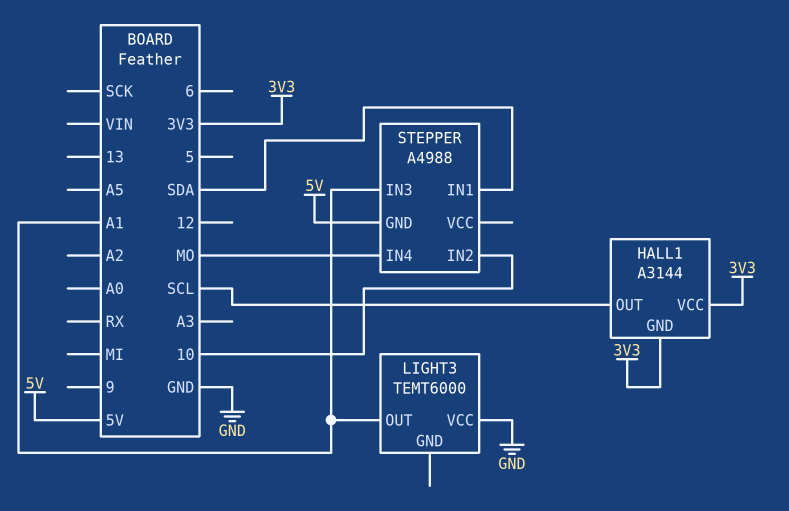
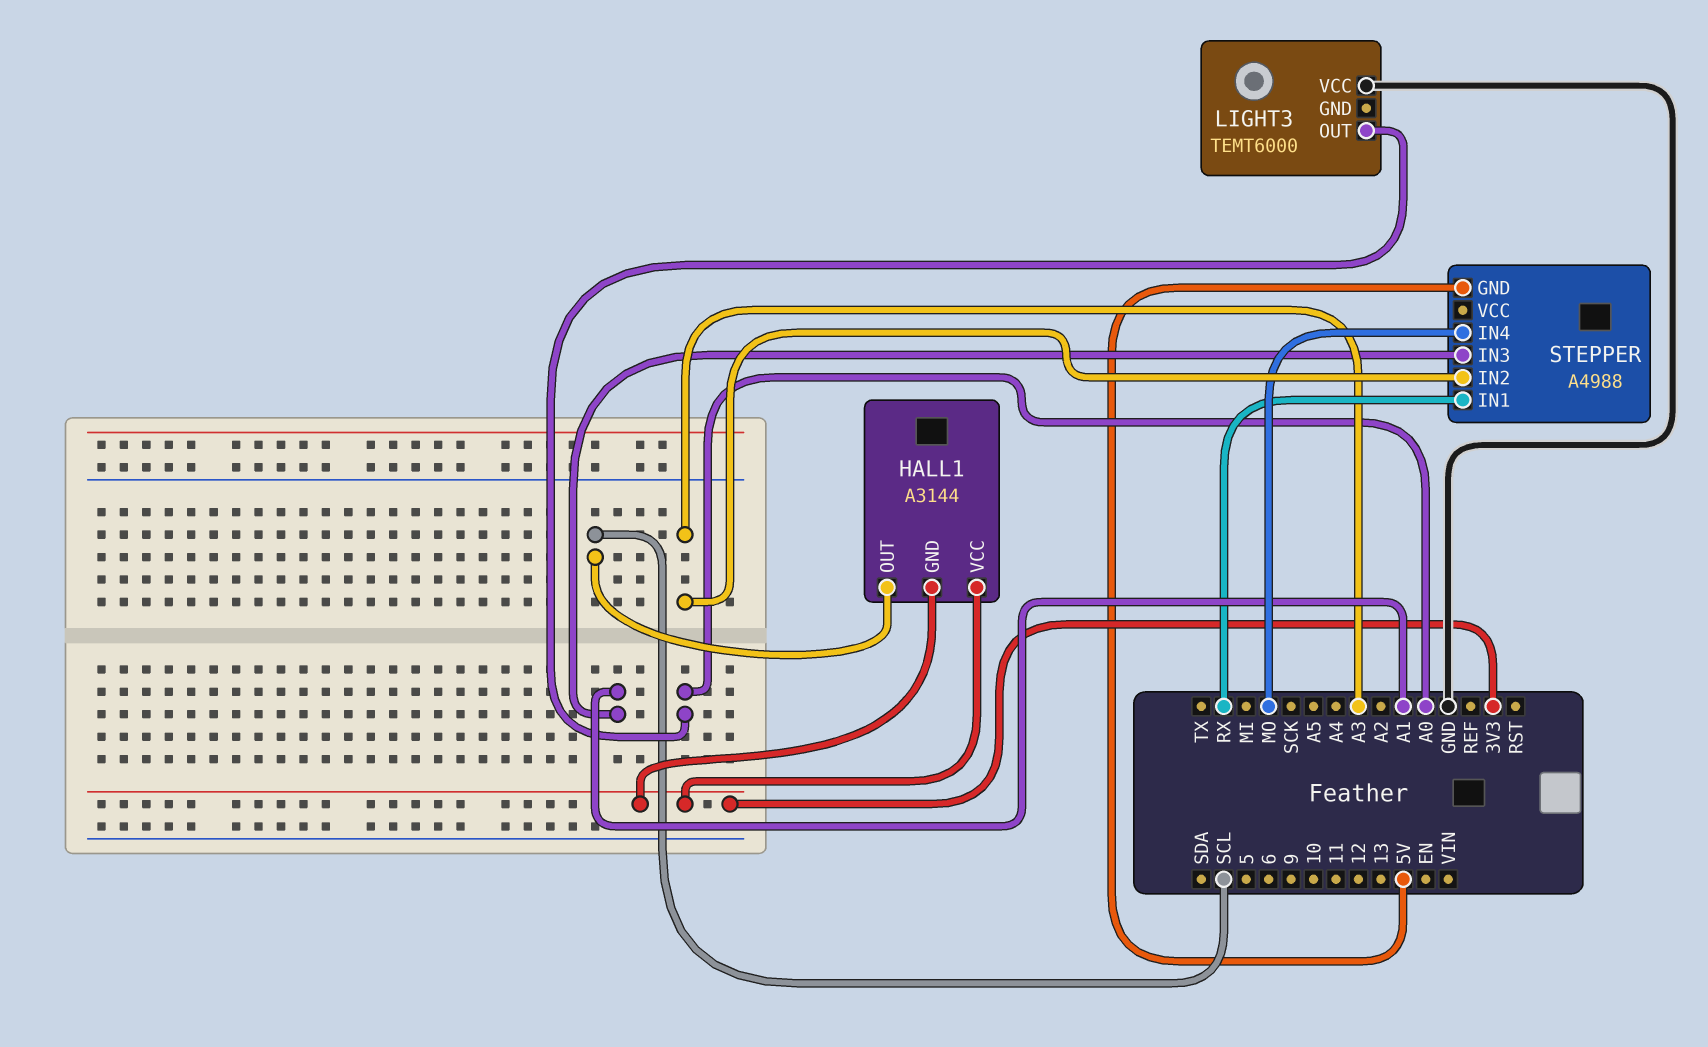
LIGHT3 pin OUT: A1 -> A0
STEPPER pin IN1: SDA -> RX
STEPPER pin IN2: 10 -> A3

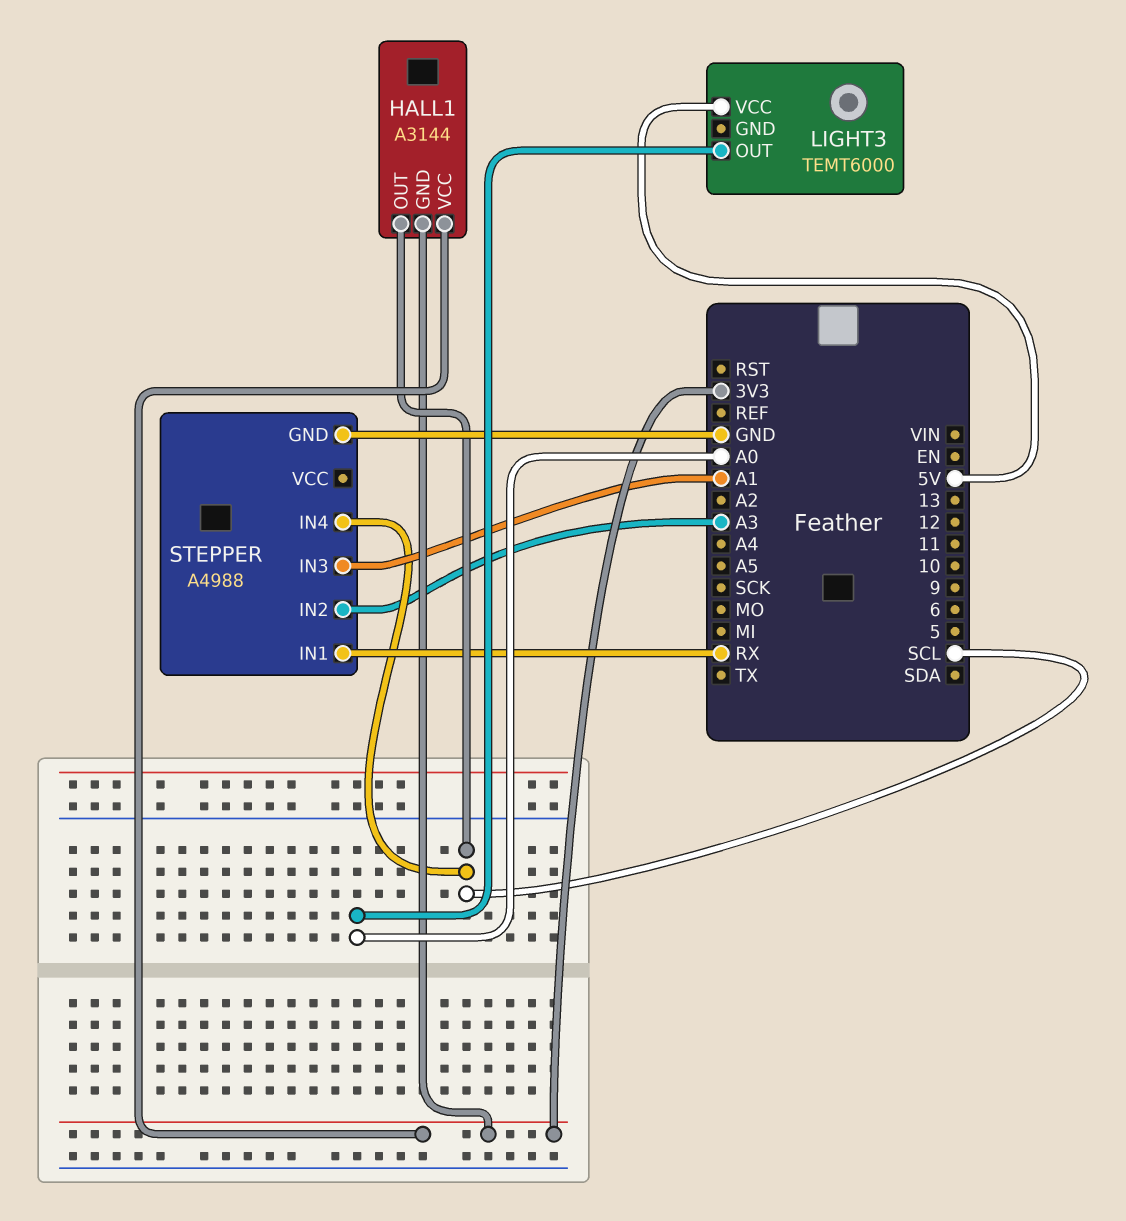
LIGHT3 pin VCC: GND -> 5V
STEPPER pin GND: 5V -> GND
STEPPER pin IN4: MO -> SCL

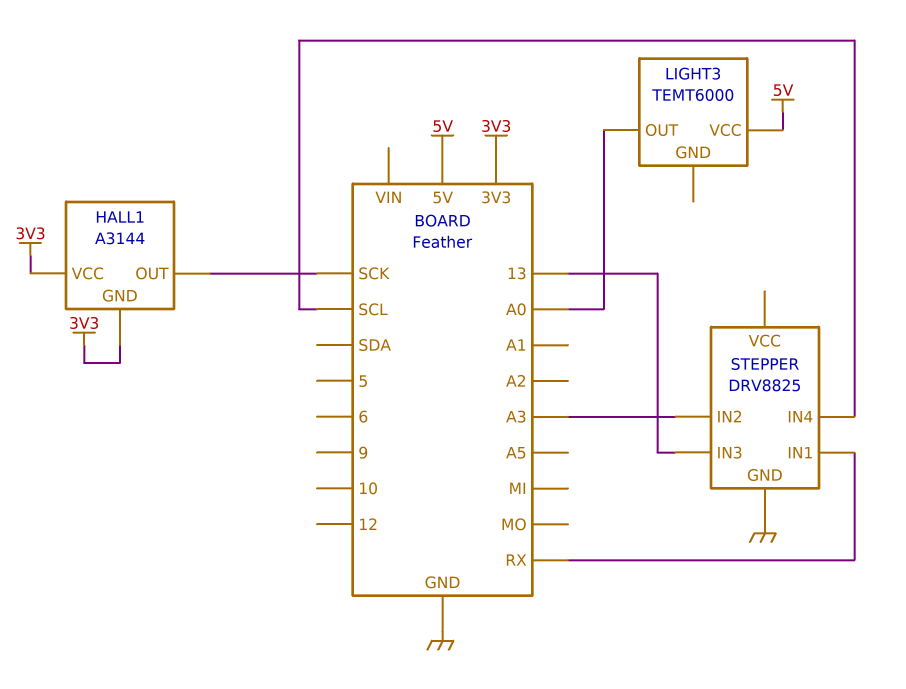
HALL1 pin OUT: SCL -> SCK
STEPPER: A4988 -> DRV8825
STEPPER pin IN3: A1 -> 13

